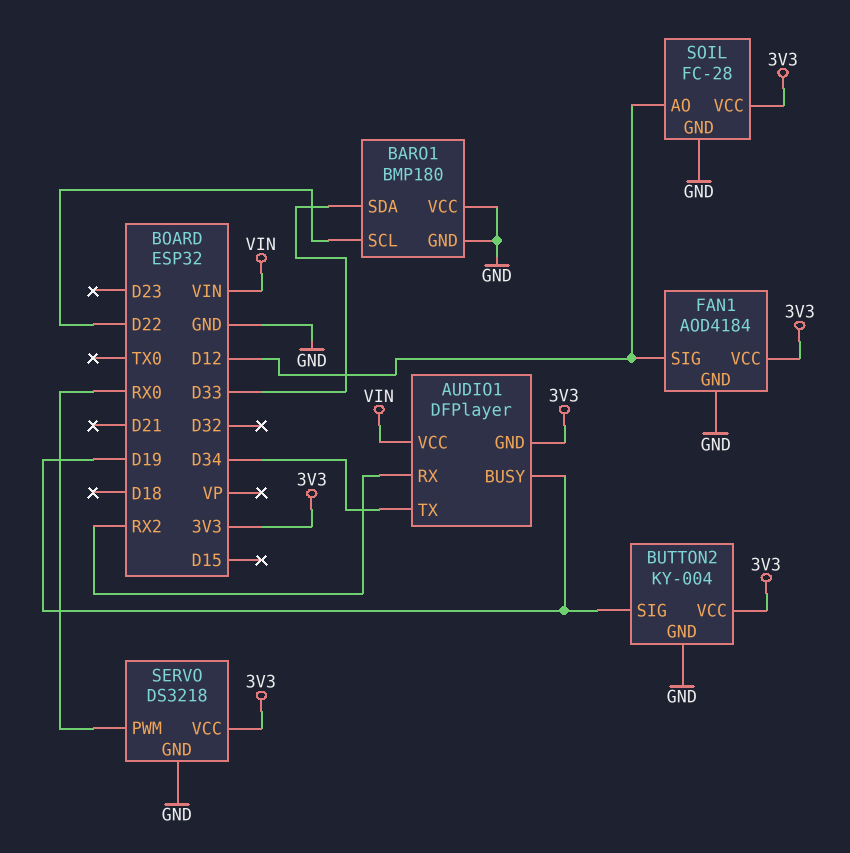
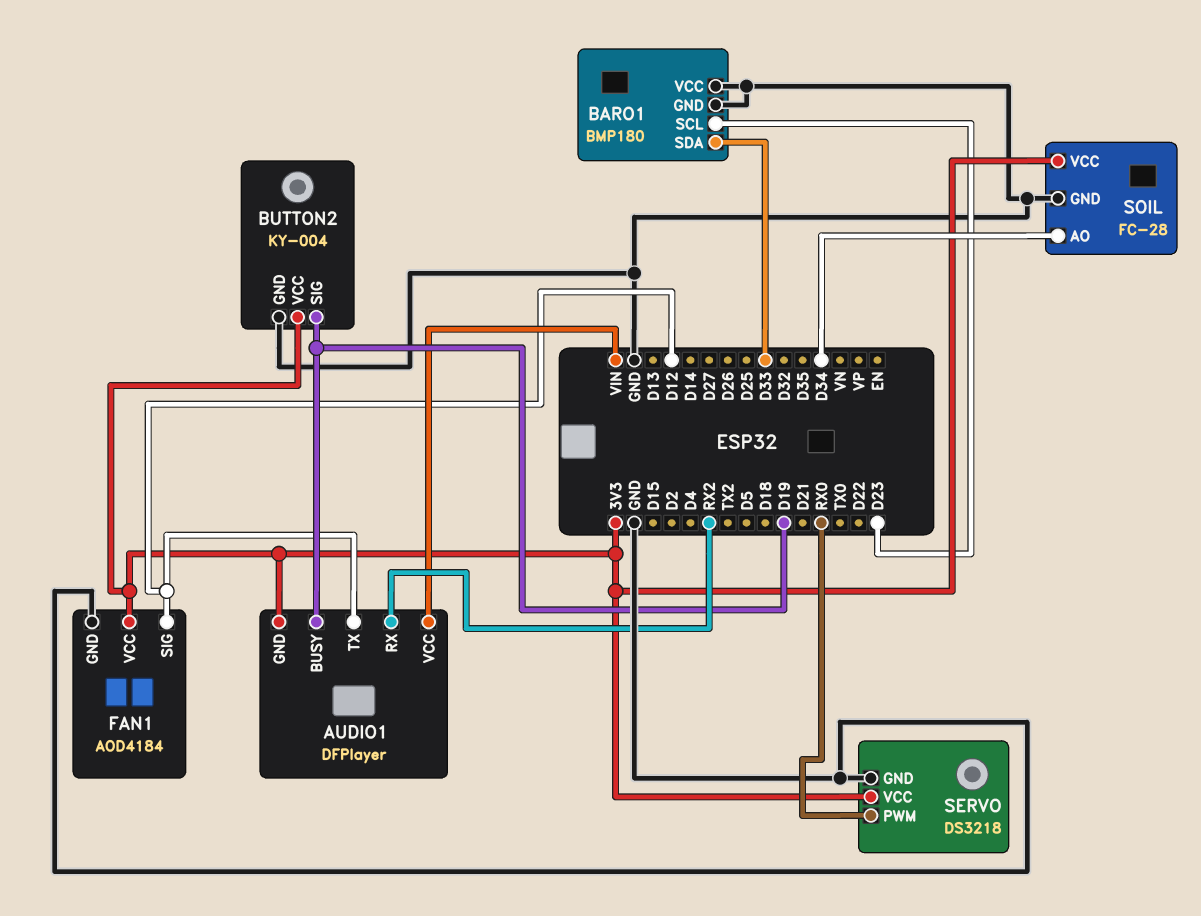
AUDIO1 pin TX: D34 -> D12
BARO1 pin SCL: D22 -> D23
SOIL pin AO: D12 -> D34

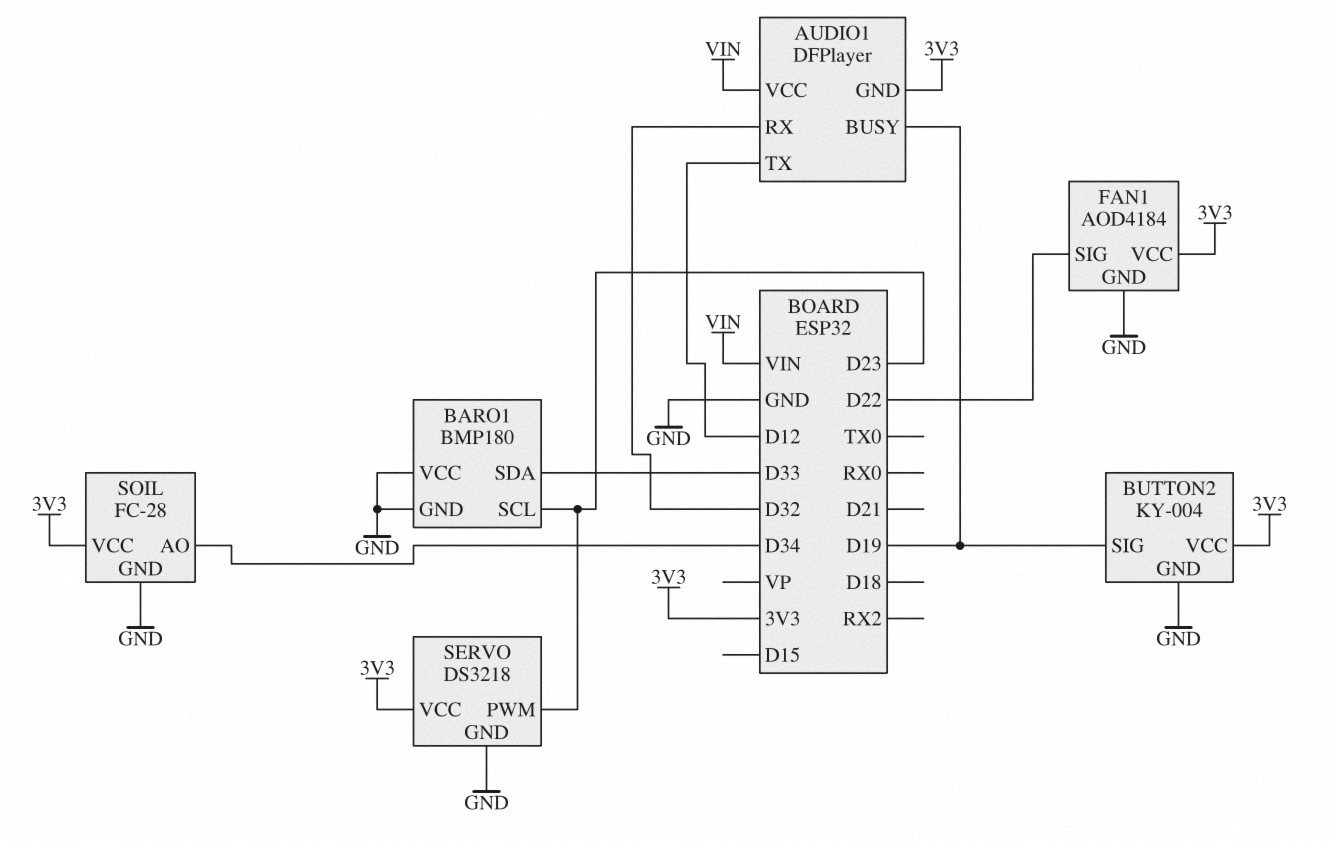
AUDIO1 pin RX: RX2 -> D32
FAN1 pin SIG: D12 -> D22
SERVO pin PWM: RX0 -> D23

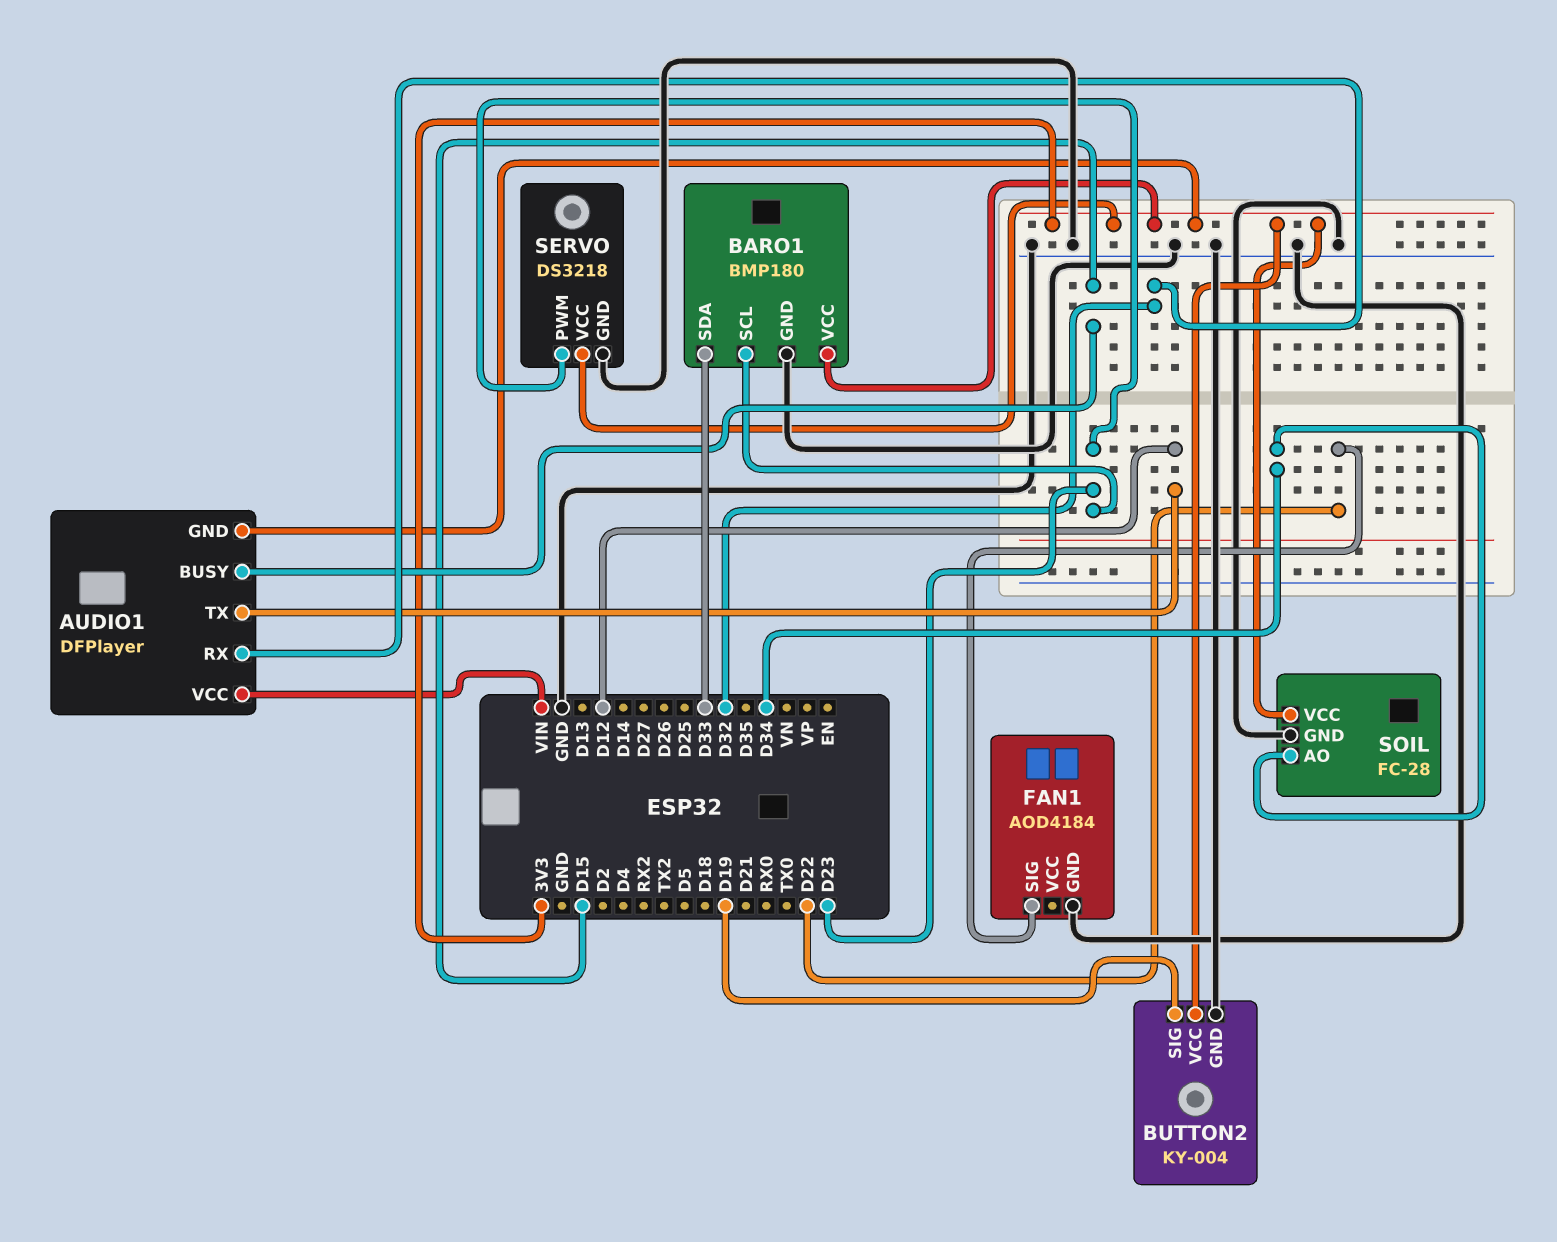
AUDIO1 pin BUSY: D19 -> D15
BARO1 pin VCC: GND -> 3V3
FAN1 pin VCC: 3V3 -> none

